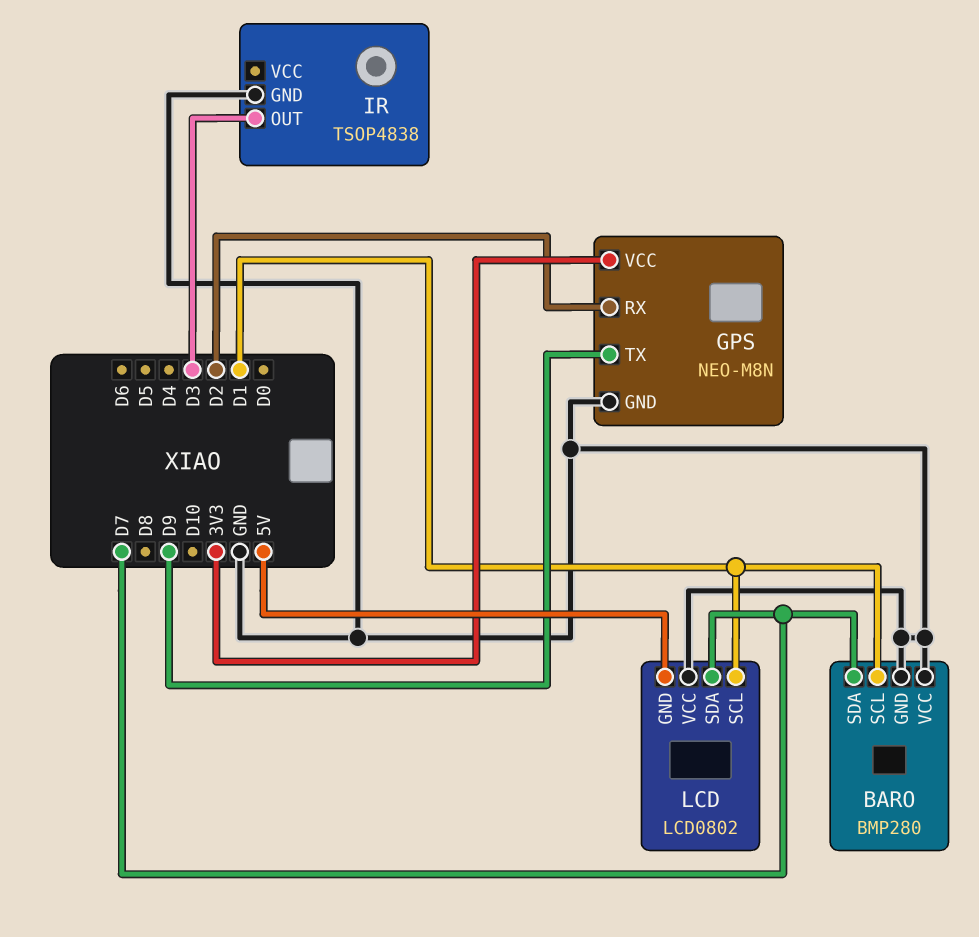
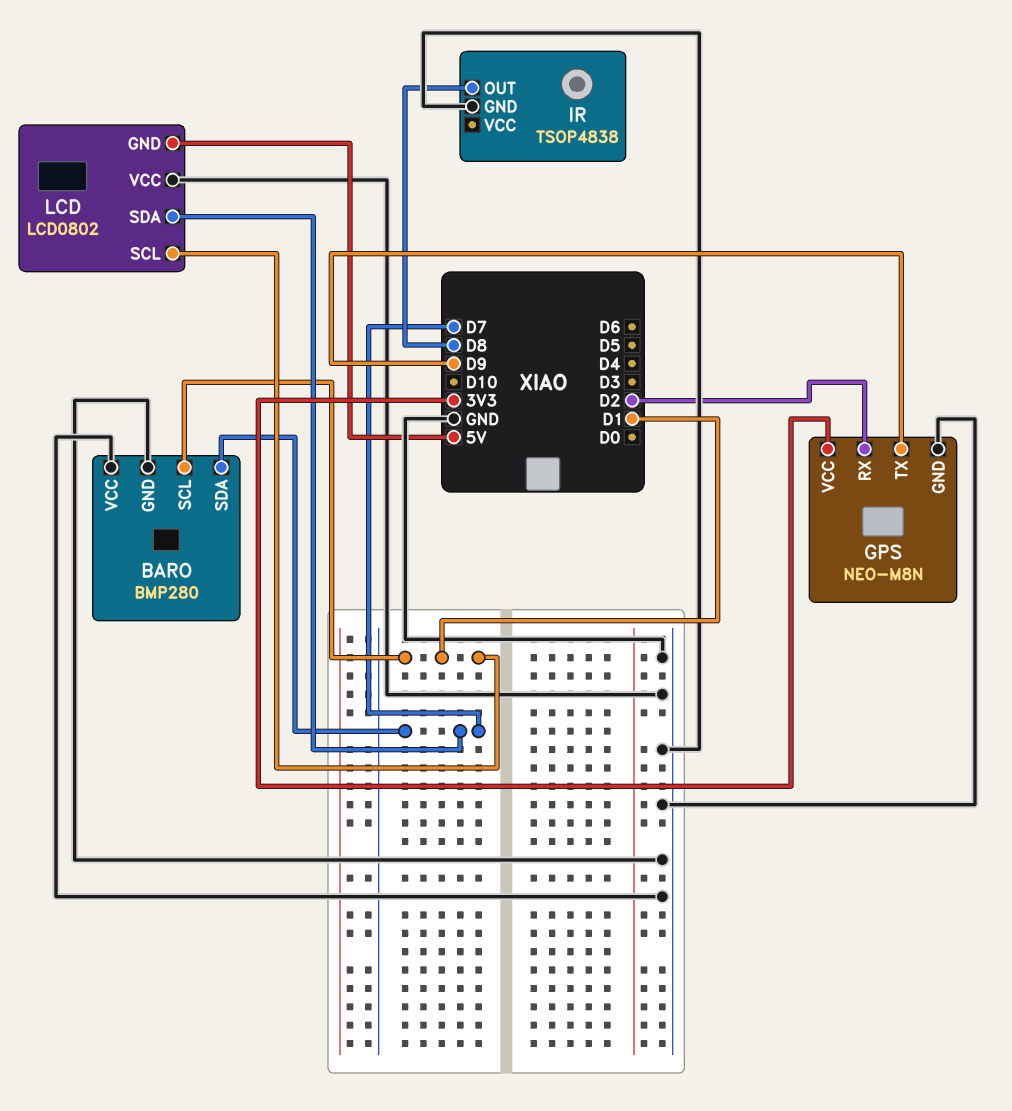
IR pin OUT: D3 -> D8

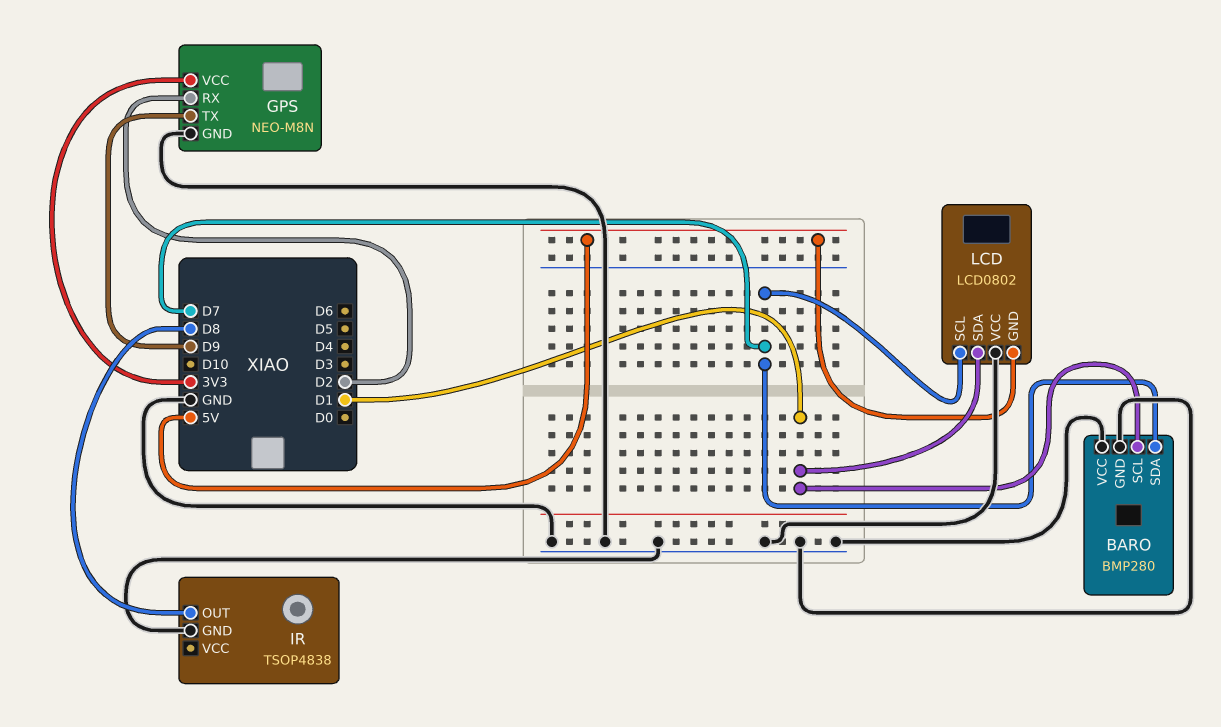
LCD pin SCL: D1 -> D7
LCD pin SDA: D7 -> D1

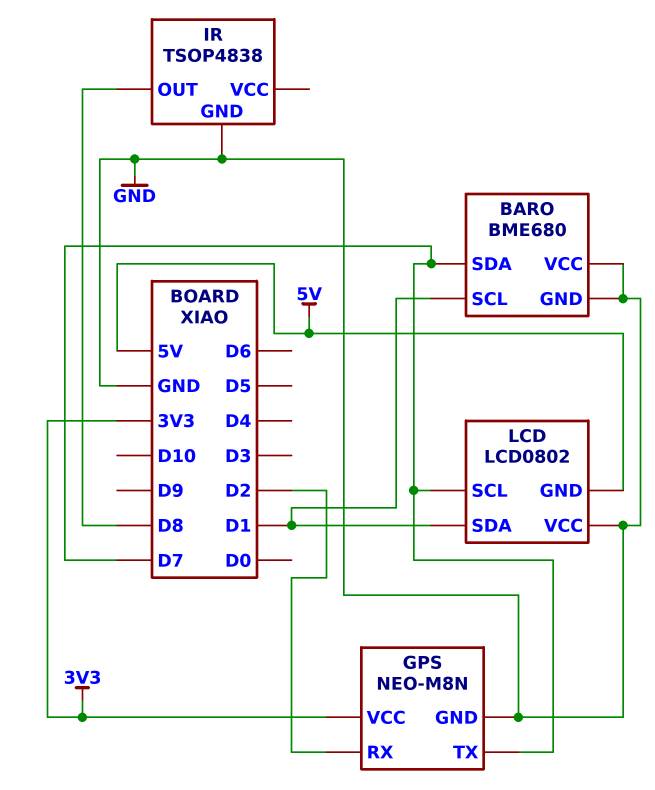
BARO: BMP280 -> BME680
GPS pin TX: D9 -> D7

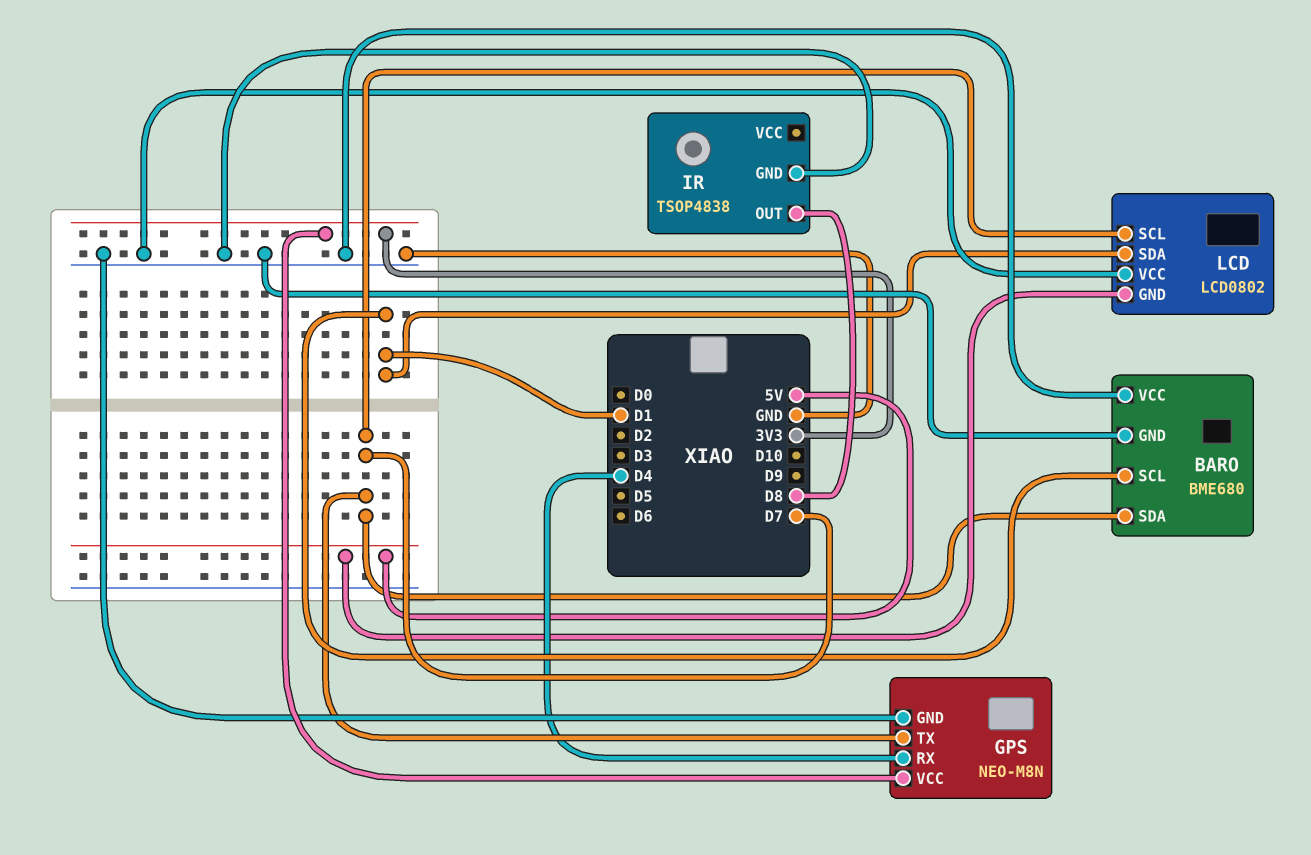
GPS pin RX: D2 -> D4

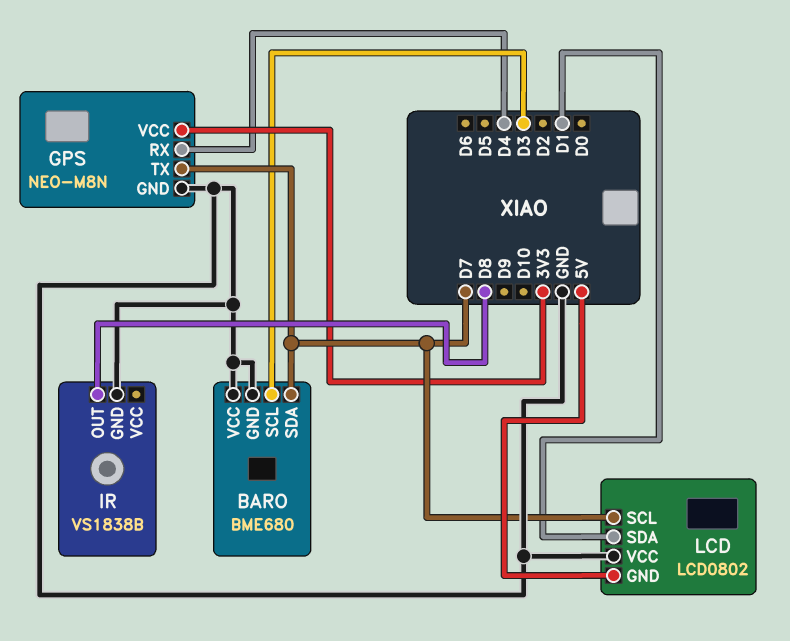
BARO pin SCL: D1 -> D3
IR: TSOP4838 -> VS1838B

